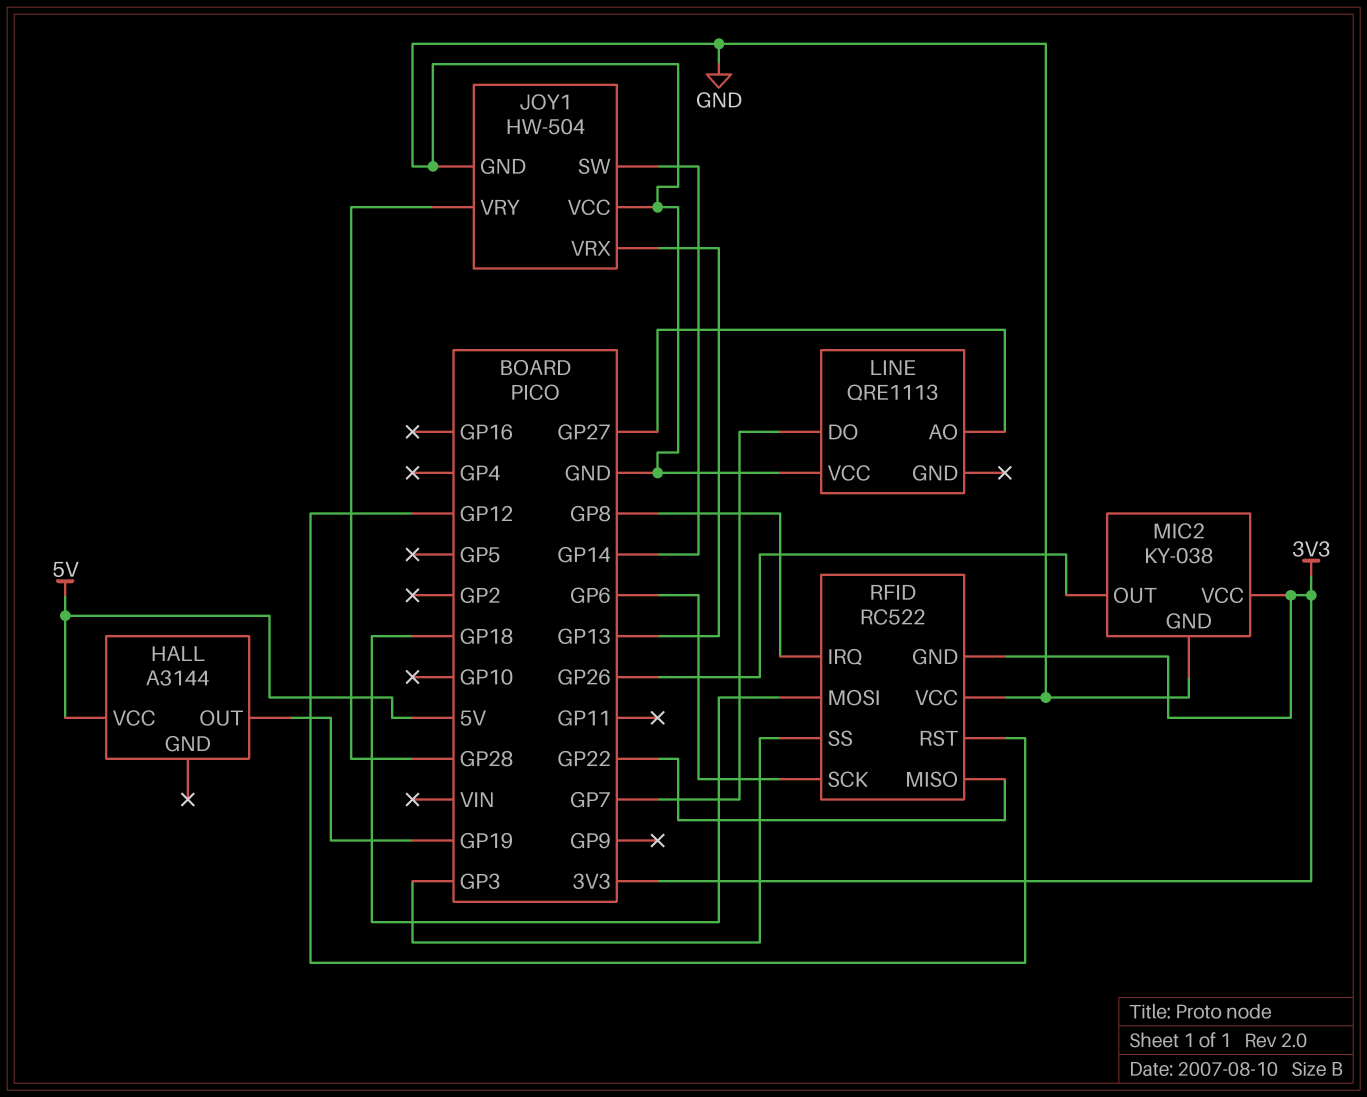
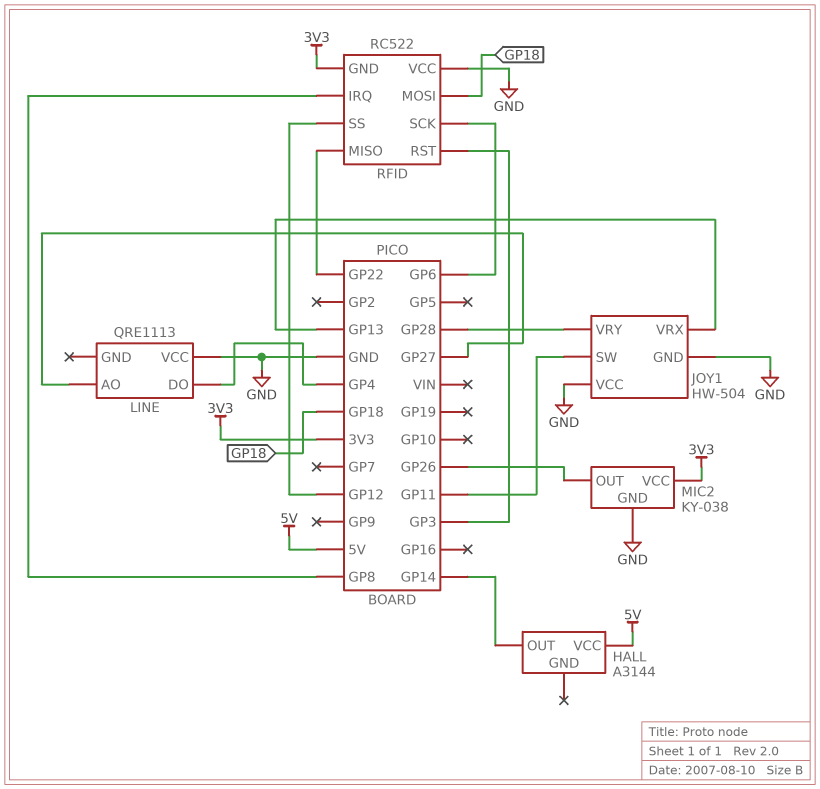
HALL pin OUT: GP19 -> GP14
JOY1 pin SW: GP14 -> GP11
LINE pin DO: GP7 -> GP4
RFID pin RST: GP12 -> GP3
RFID pin SS: GP3 -> GP12

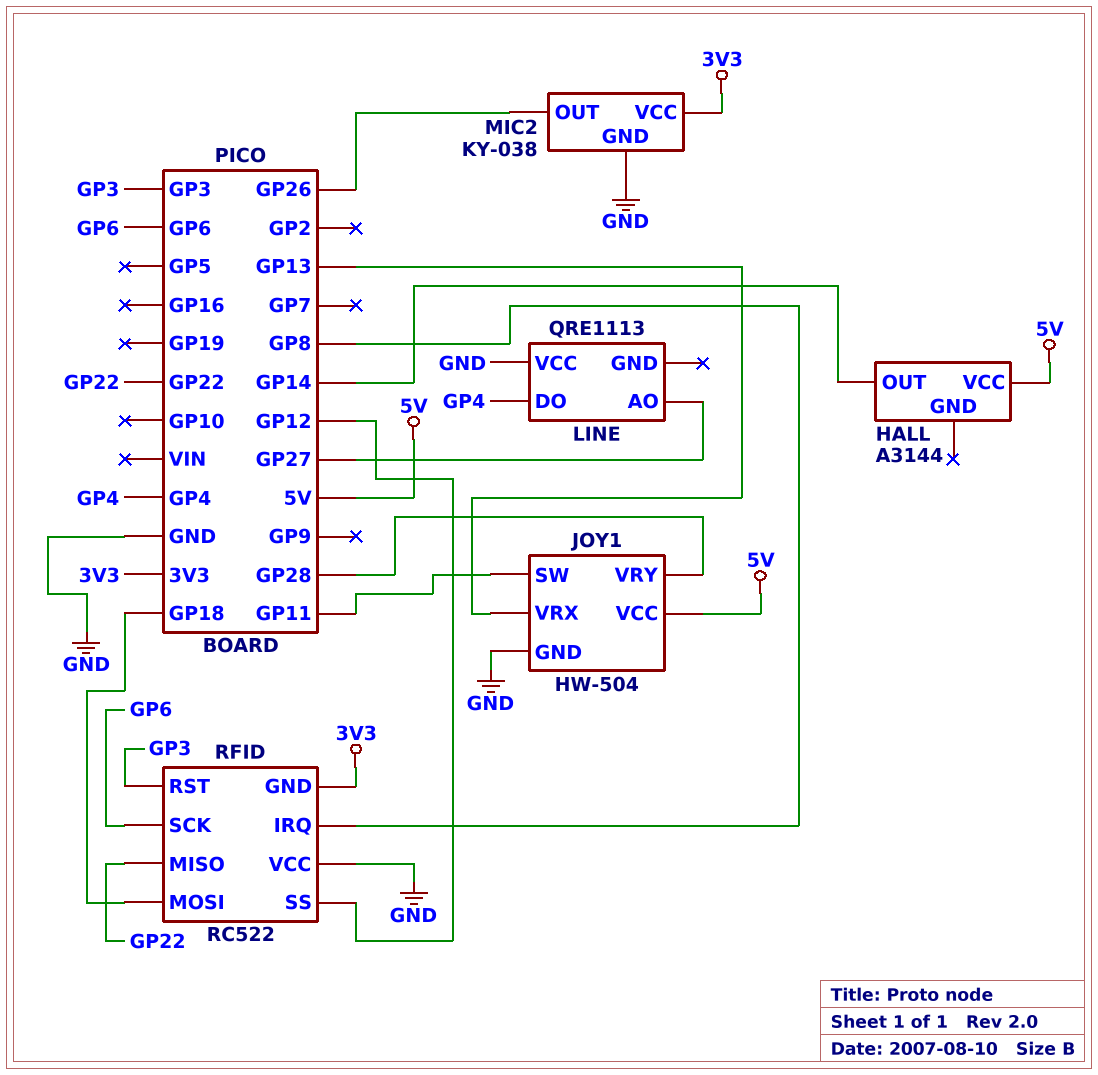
JOY1 pin VCC: GND -> 5V

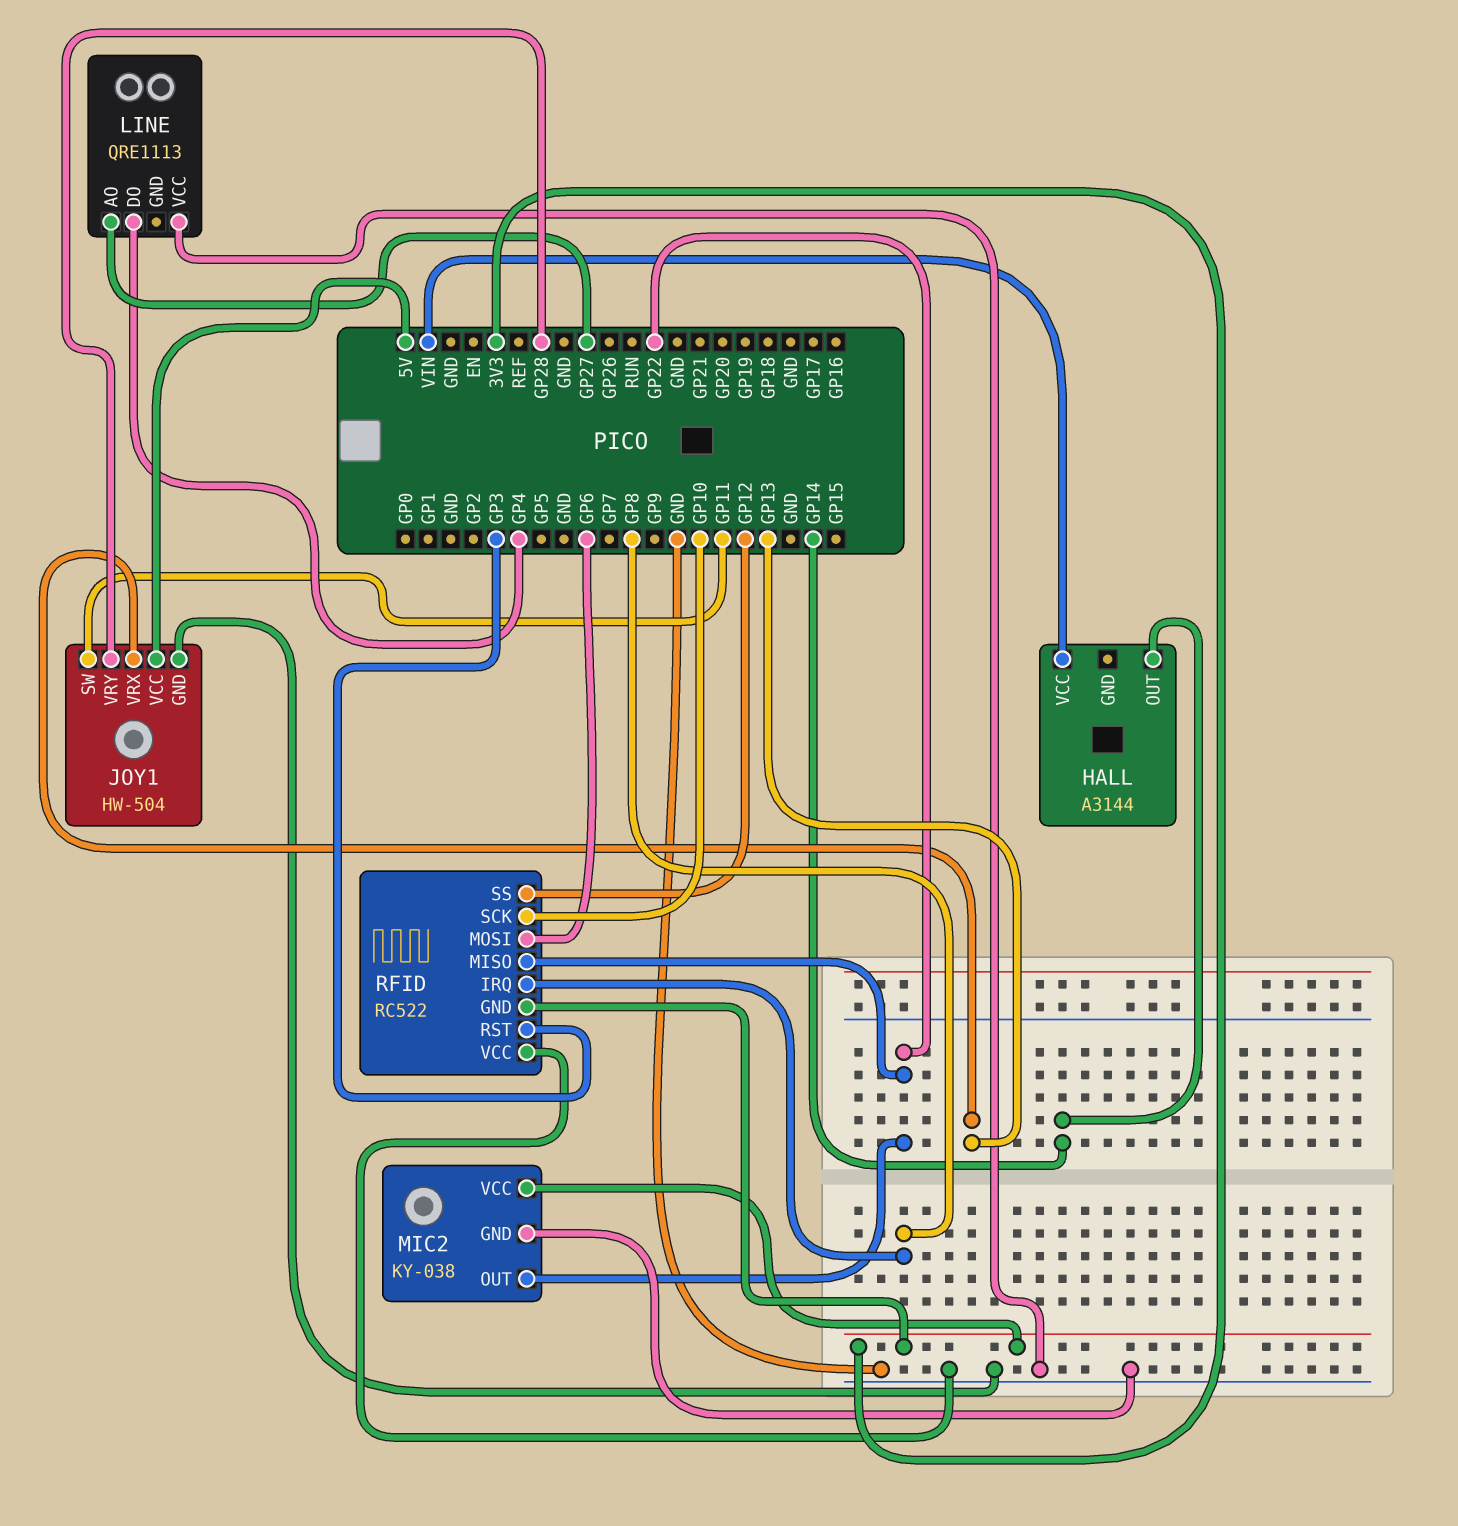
HALL pin VCC: 5V -> VIN
MIC2 pin OUT: GP26 -> GP22
RFID pin MOSI: GP18 -> GP6
RFID pin SCK: GP6 -> GP10

